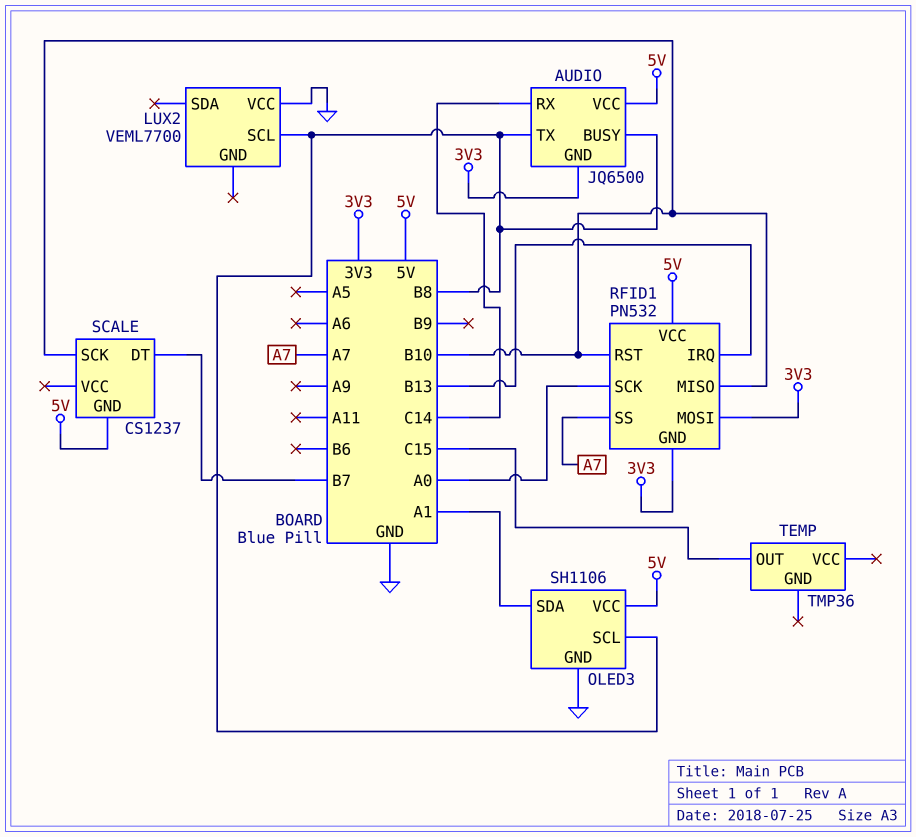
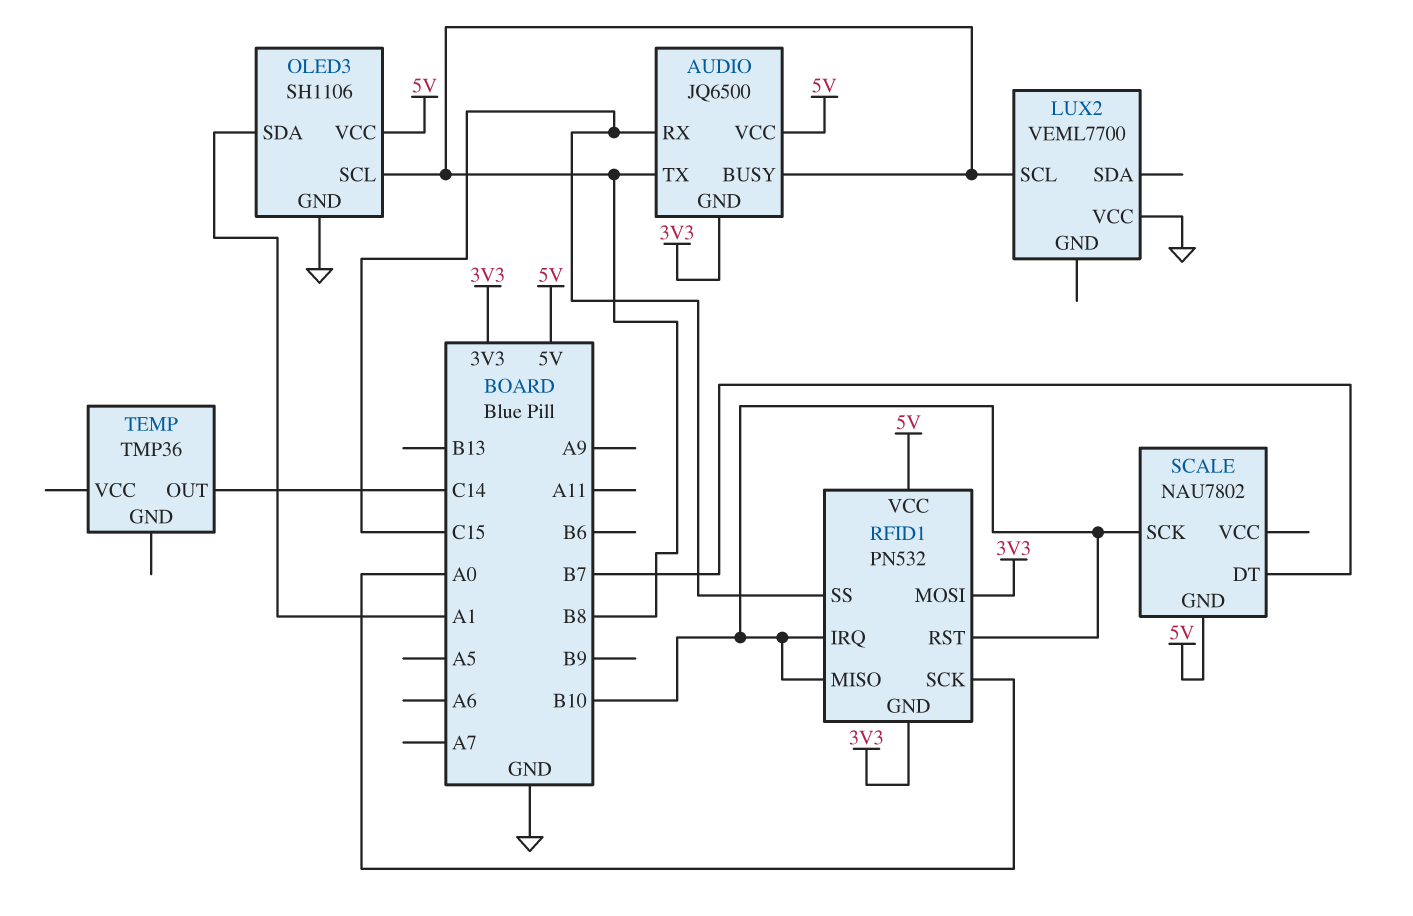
AUDIO pin RX: C14 -> C15
RFID1 pin IRQ: B13 -> B10
RFID1 pin SS: A7 -> C15
SCALE: CS1237 -> NAU7802
TEMP pin OUT: C15 -> C14

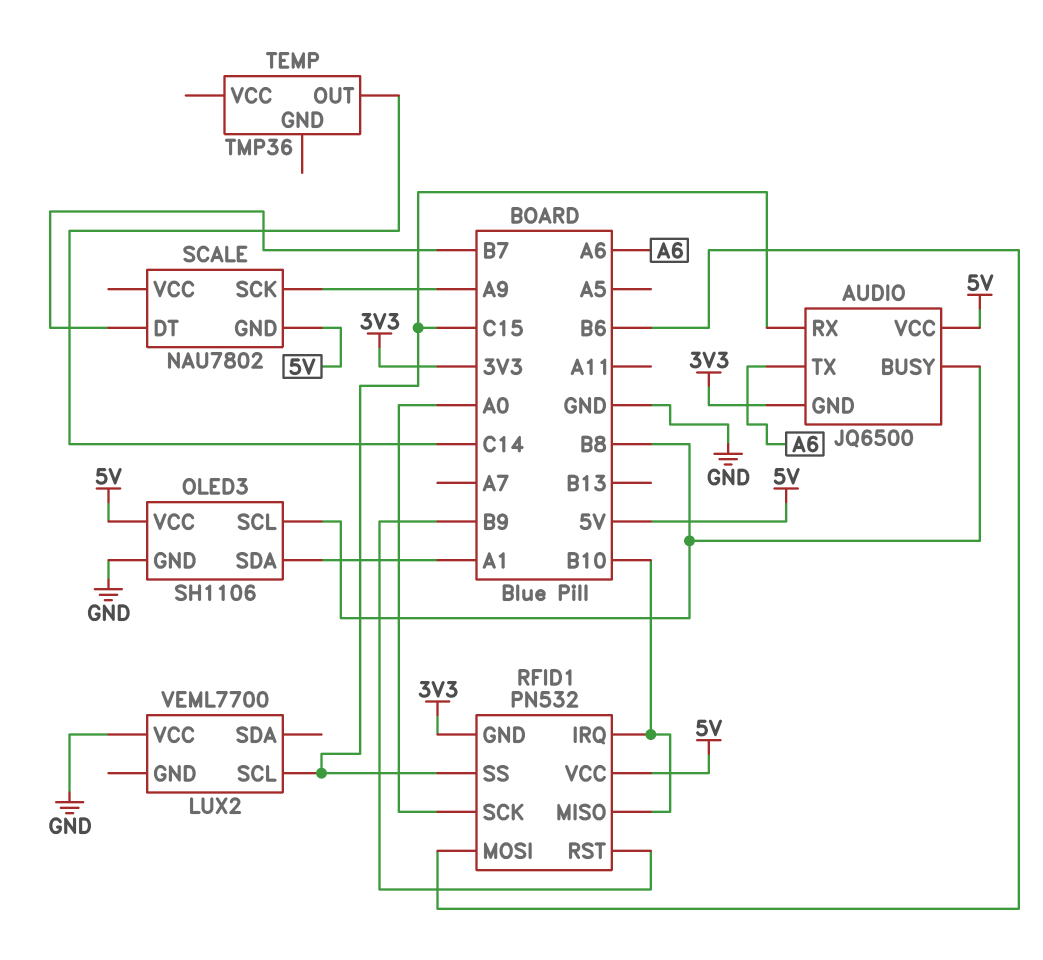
AUDIO pin TX: B8 -> A6
LUX2 pin SCL: B8 -> C15
RFID1 pin MOSI: 3V3 -> B6
RFID1 pin RST: B10 -> B9
SCALE pin SCK: B10 -> A9

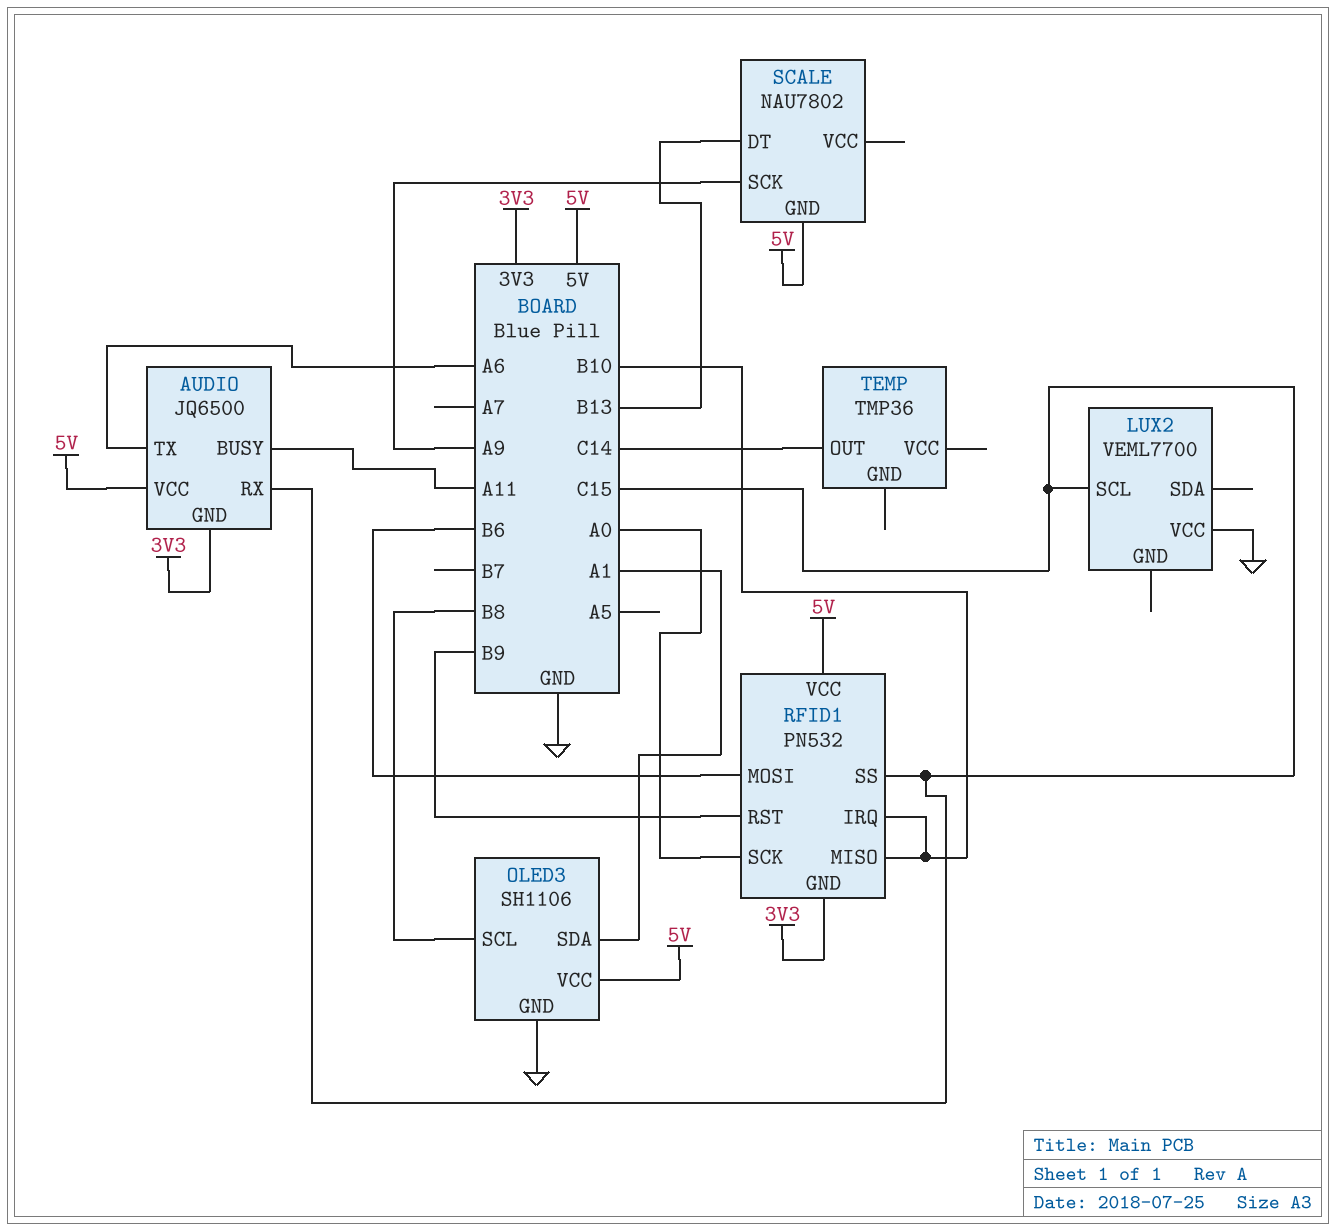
AUDIO pin BUSY: B8 -> A11
SCALE pin DT: B7 -> B13

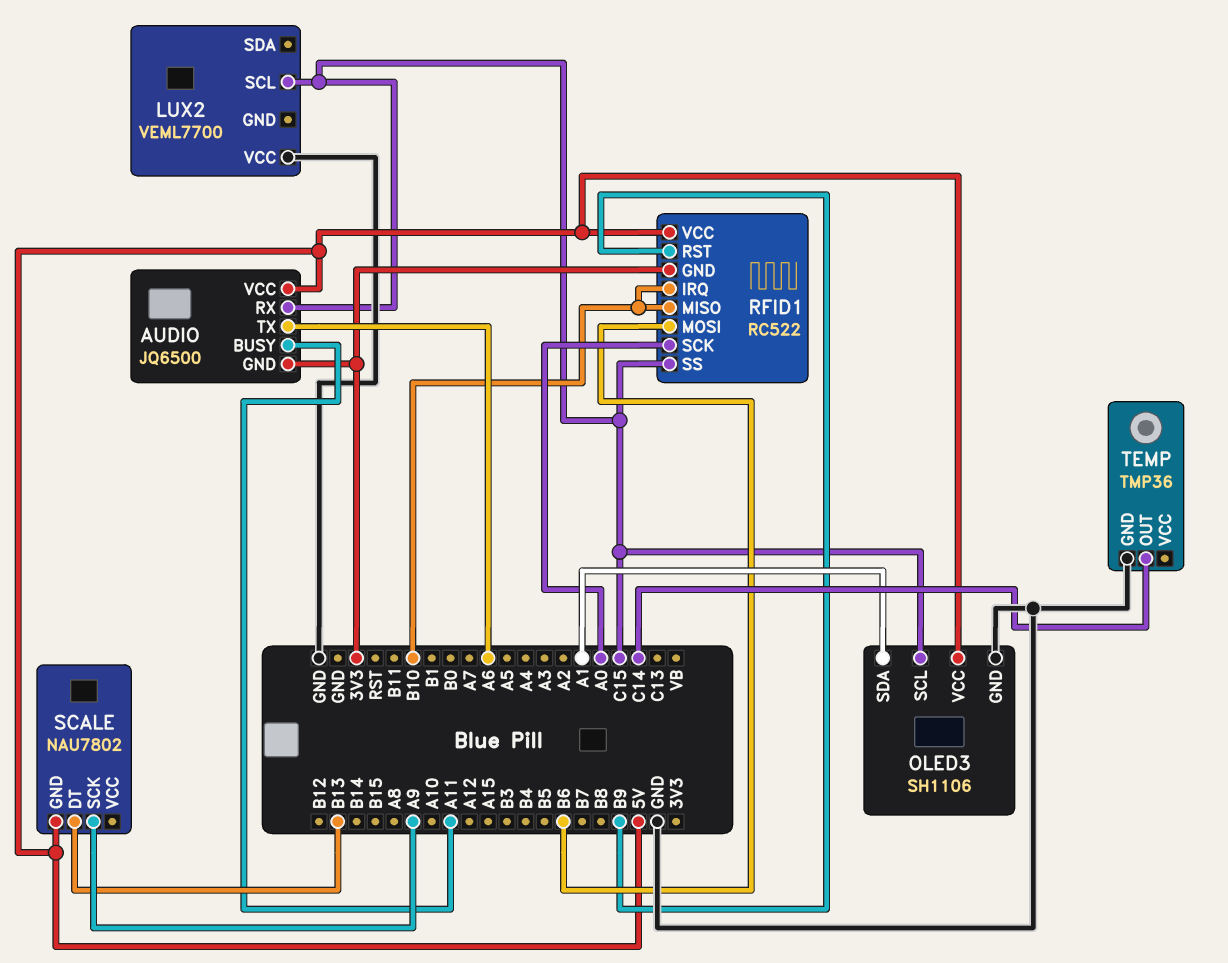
OLED3 pin SCL: B8 -> C15
RFID1: PN532 -> RC522
TEMP pin GND: none -> GND

